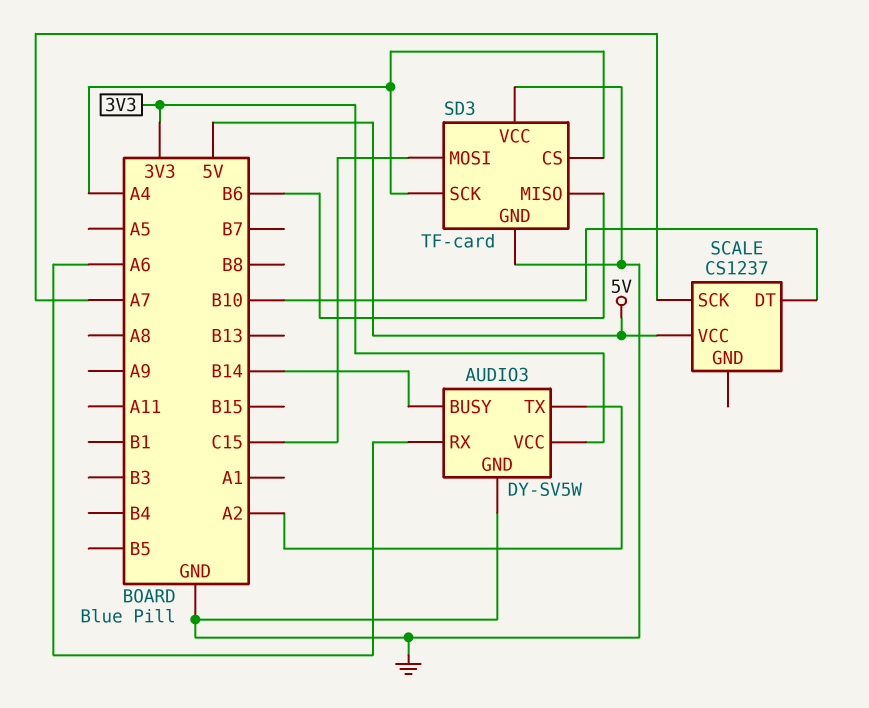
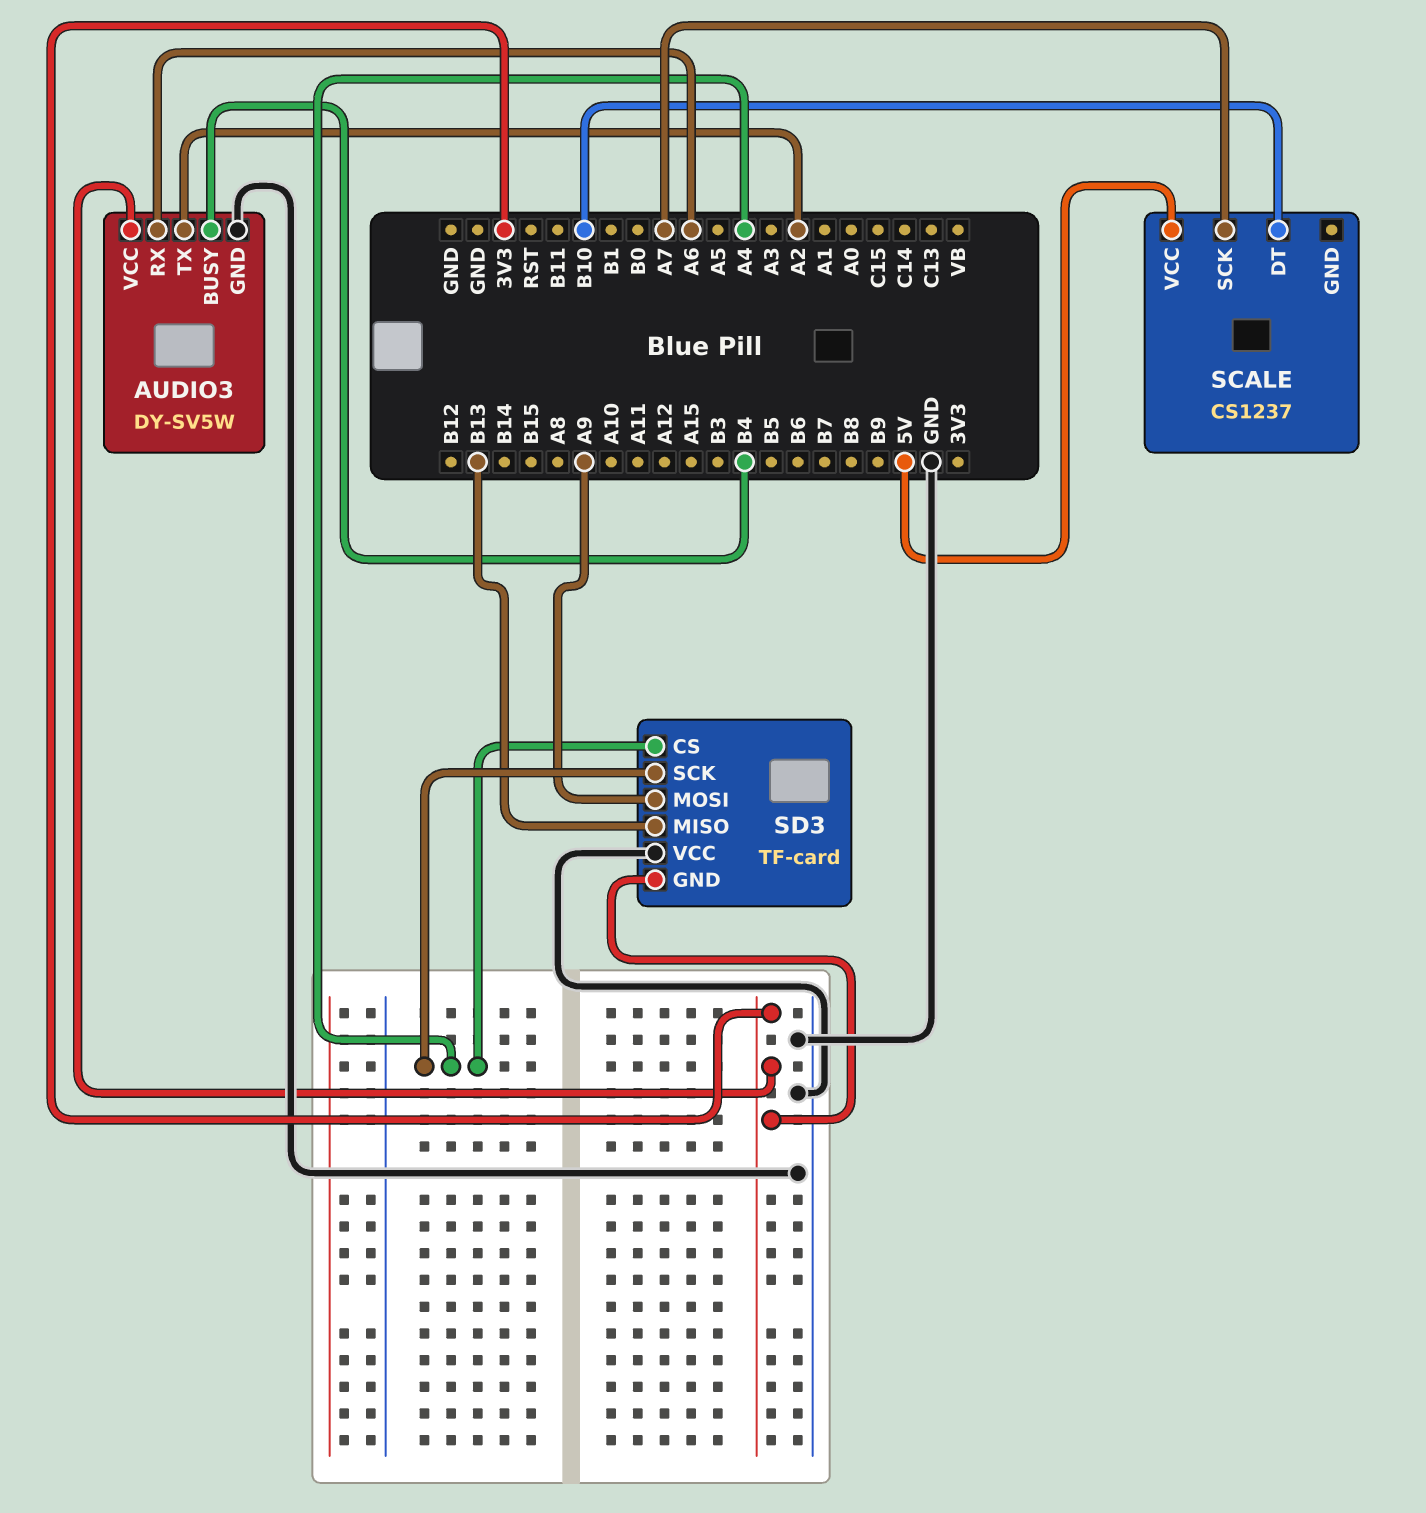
AUDIO3 pin BUSY: B14 -> B4
SD3 pin GND: GND -> 3V3
SD3 pin MISO: B6 -> B13
SD3 pin MOSI: C15 -> A9

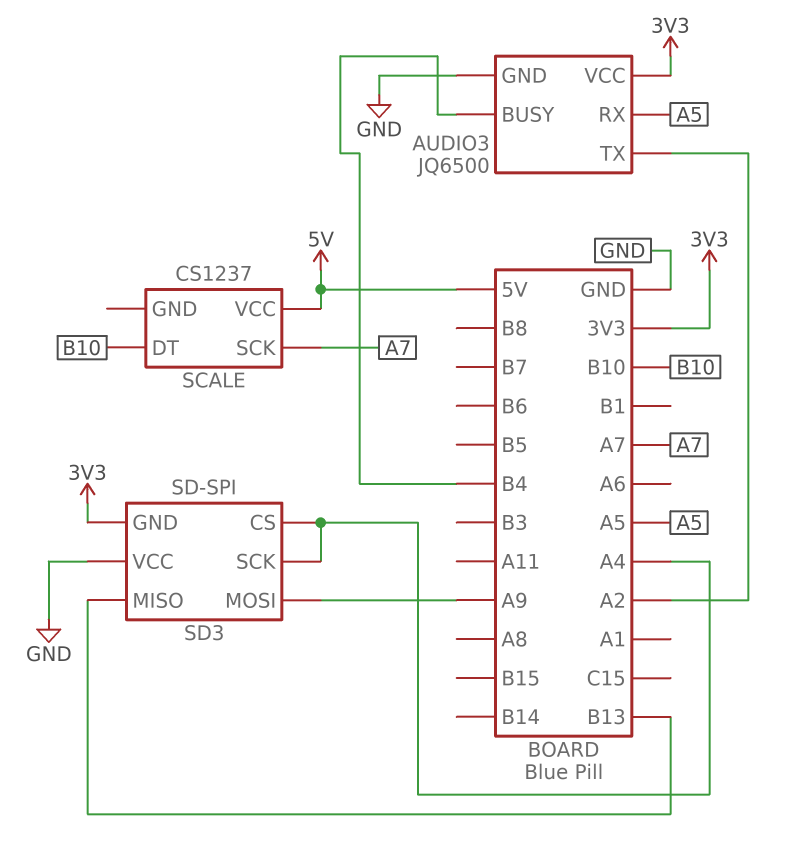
AUDIO3: DY-SV5W -> JQ6500
AUDIO3 pin RX: A6 -> A5
SD3: TF-card -> SD-SPI

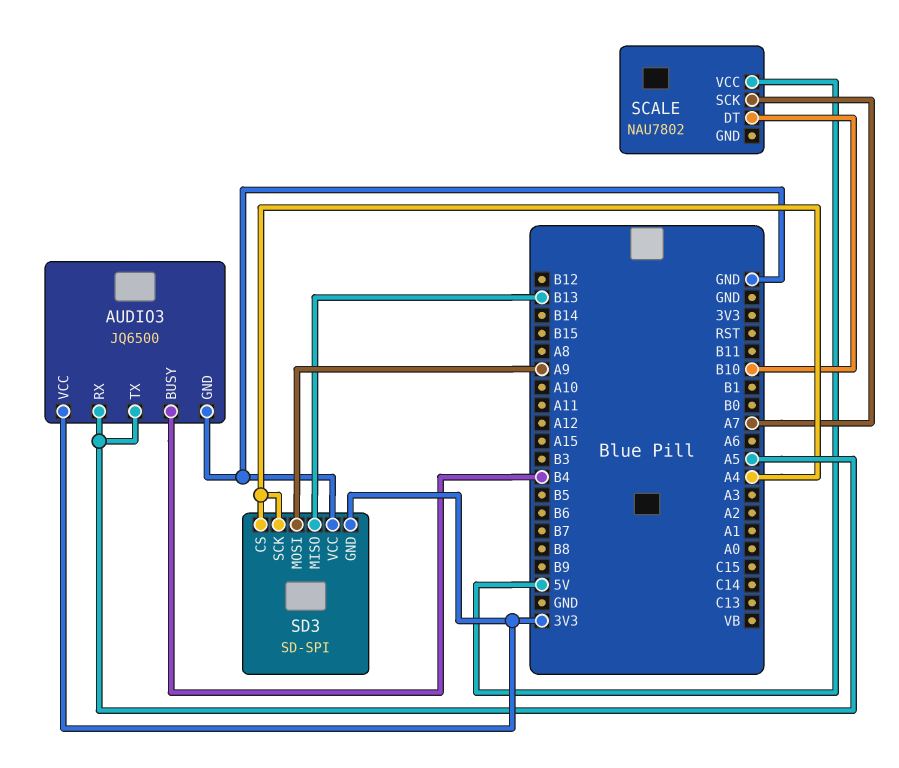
AUDIO3 pin TX: A2 -> A5
SCALE: CS1237 -> NAU7802

